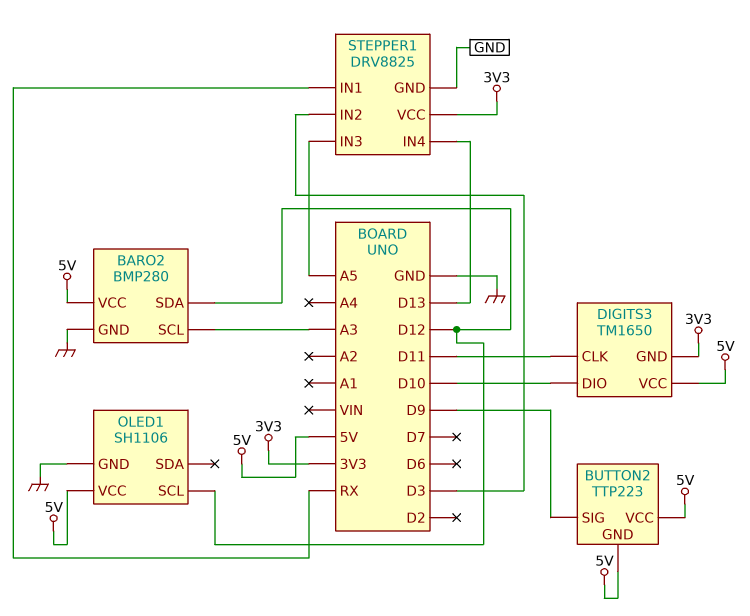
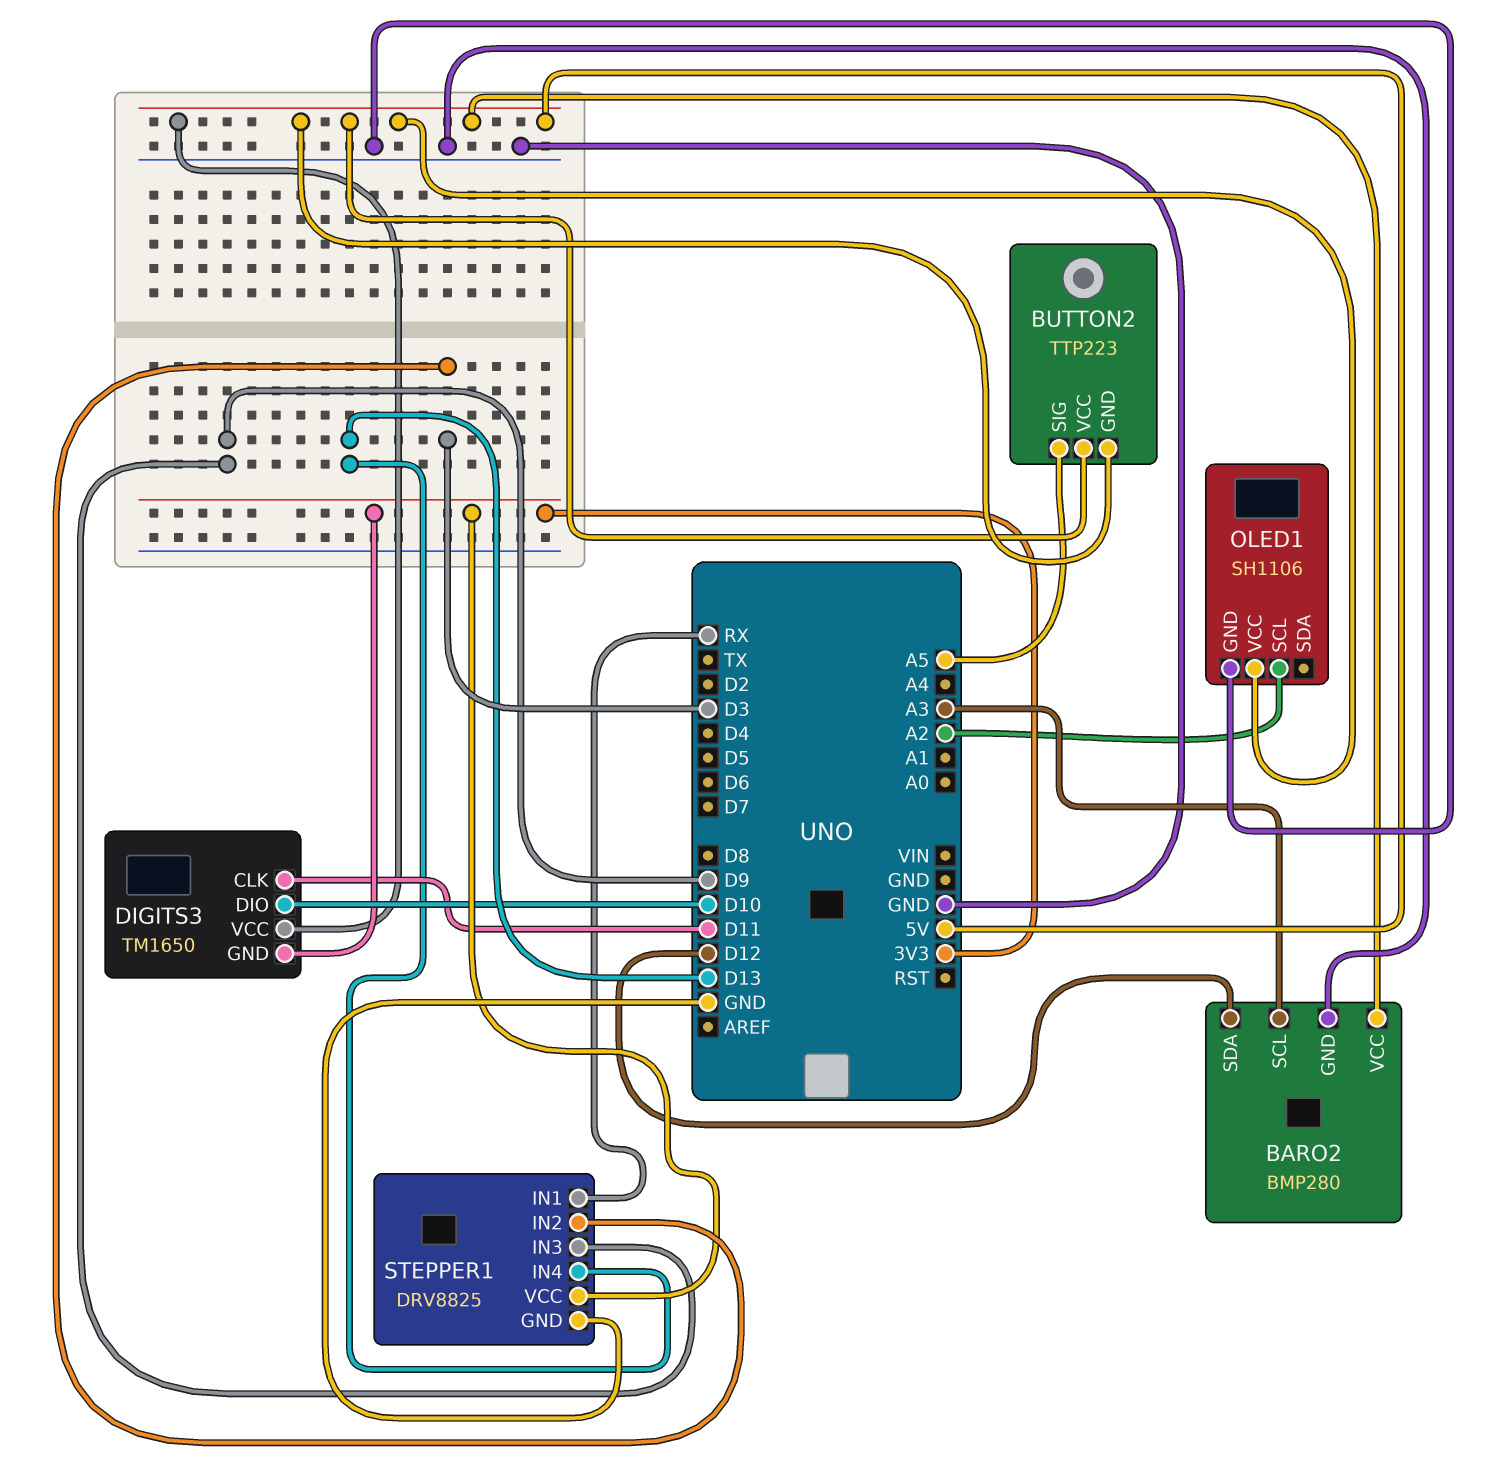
BUTTON2 pin SIG: D9 -> A5
OLED1 pin SCL: D12 -> A2
STEPPER1 pin IN3: A5 -> D9

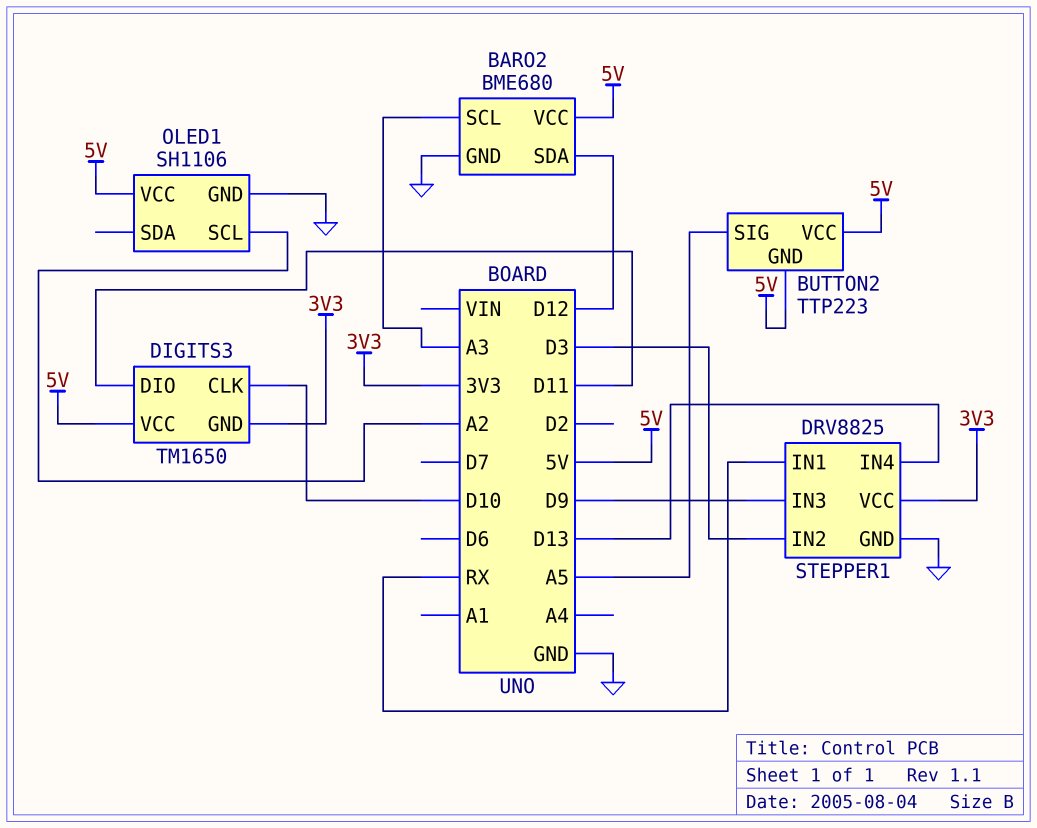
BARO2: BMP280 -> BME680
DIGITS3 pin CLK: D11 -> D10
DIGITS3 pin DIO: D10 -> D11

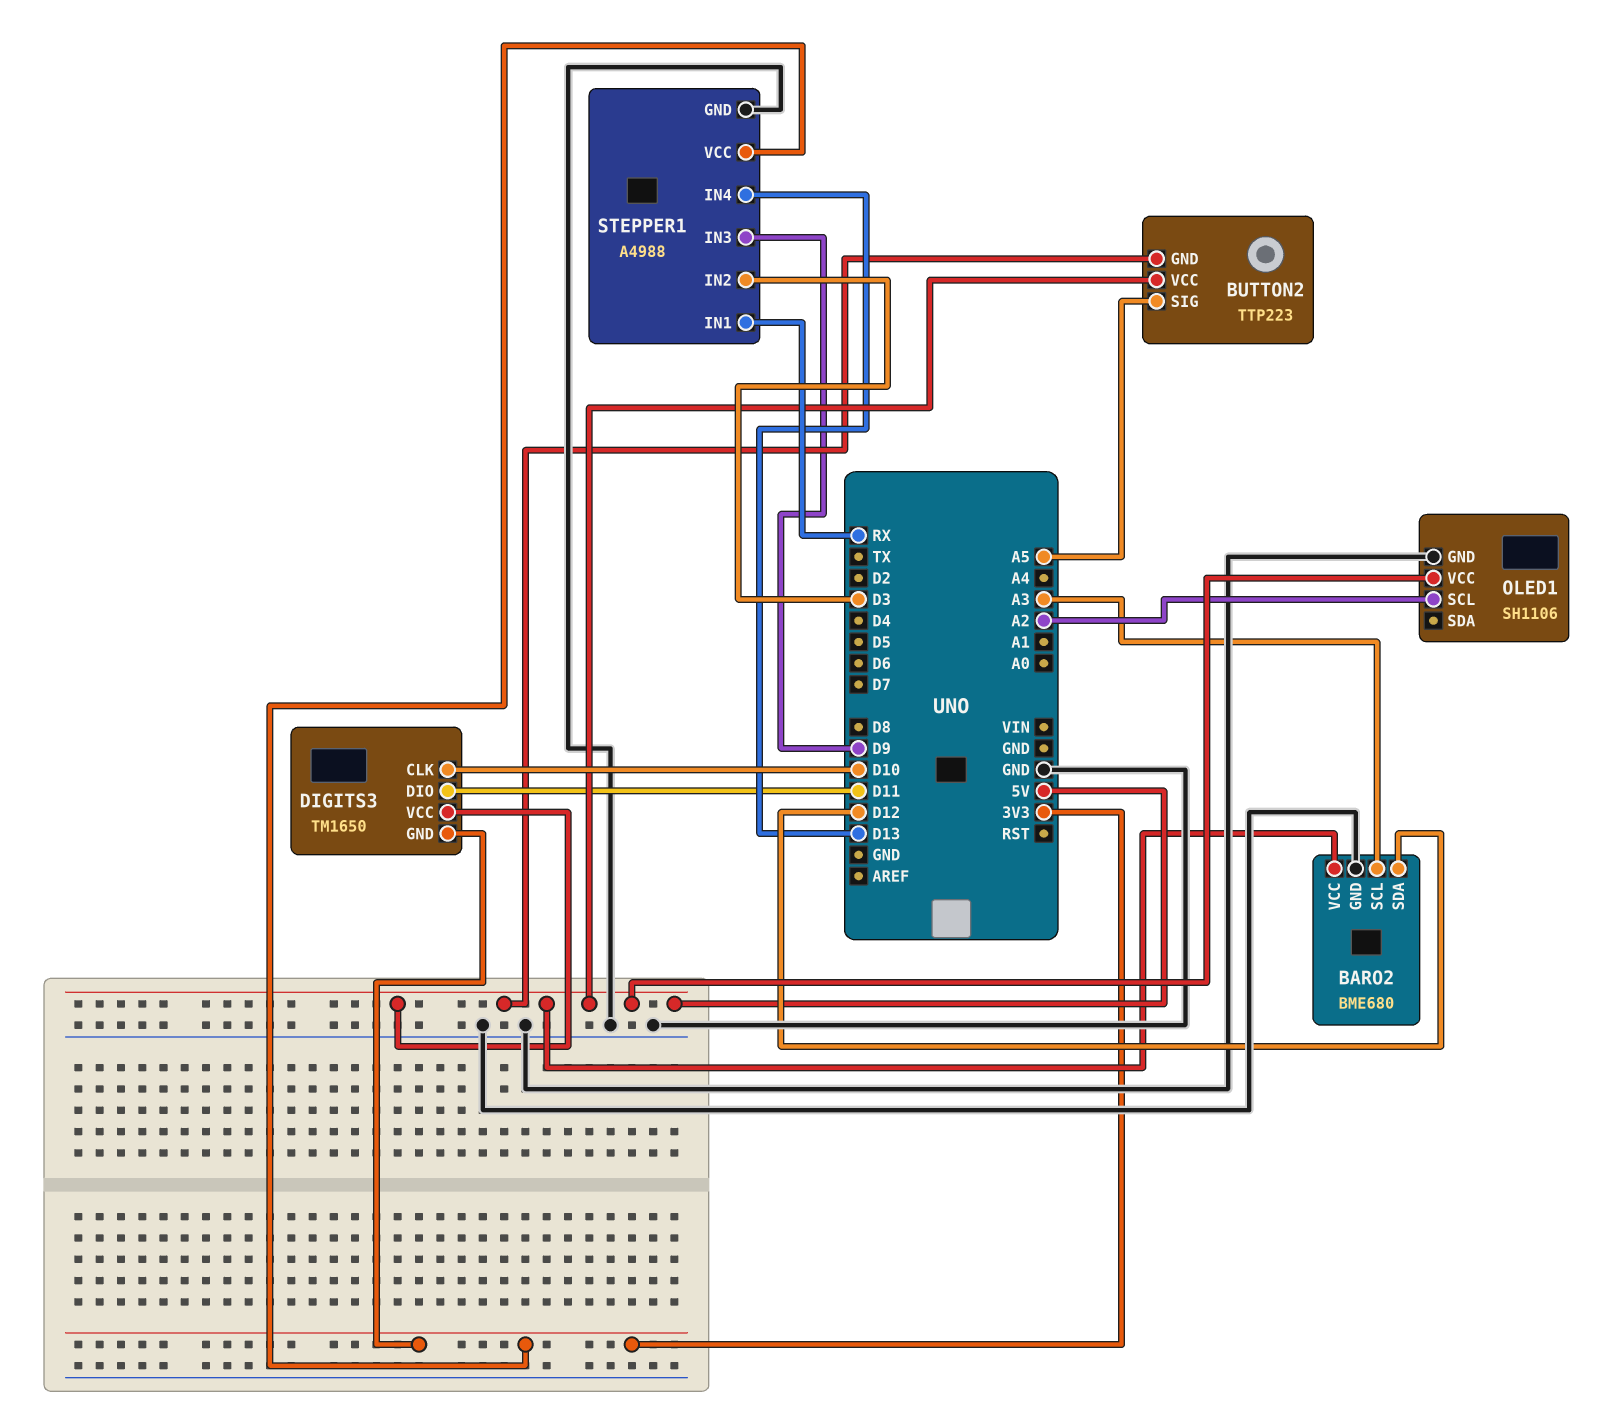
STEPPER1: DRV8825 -> A4988

